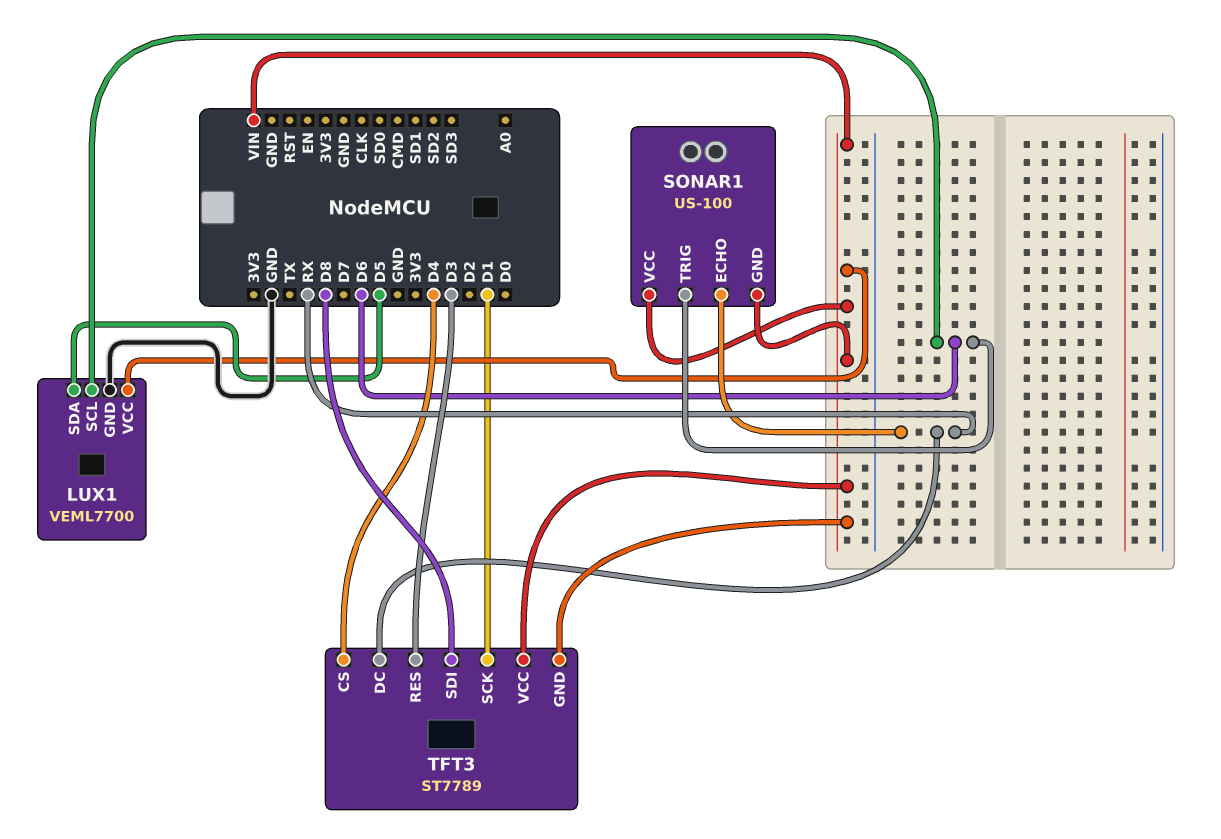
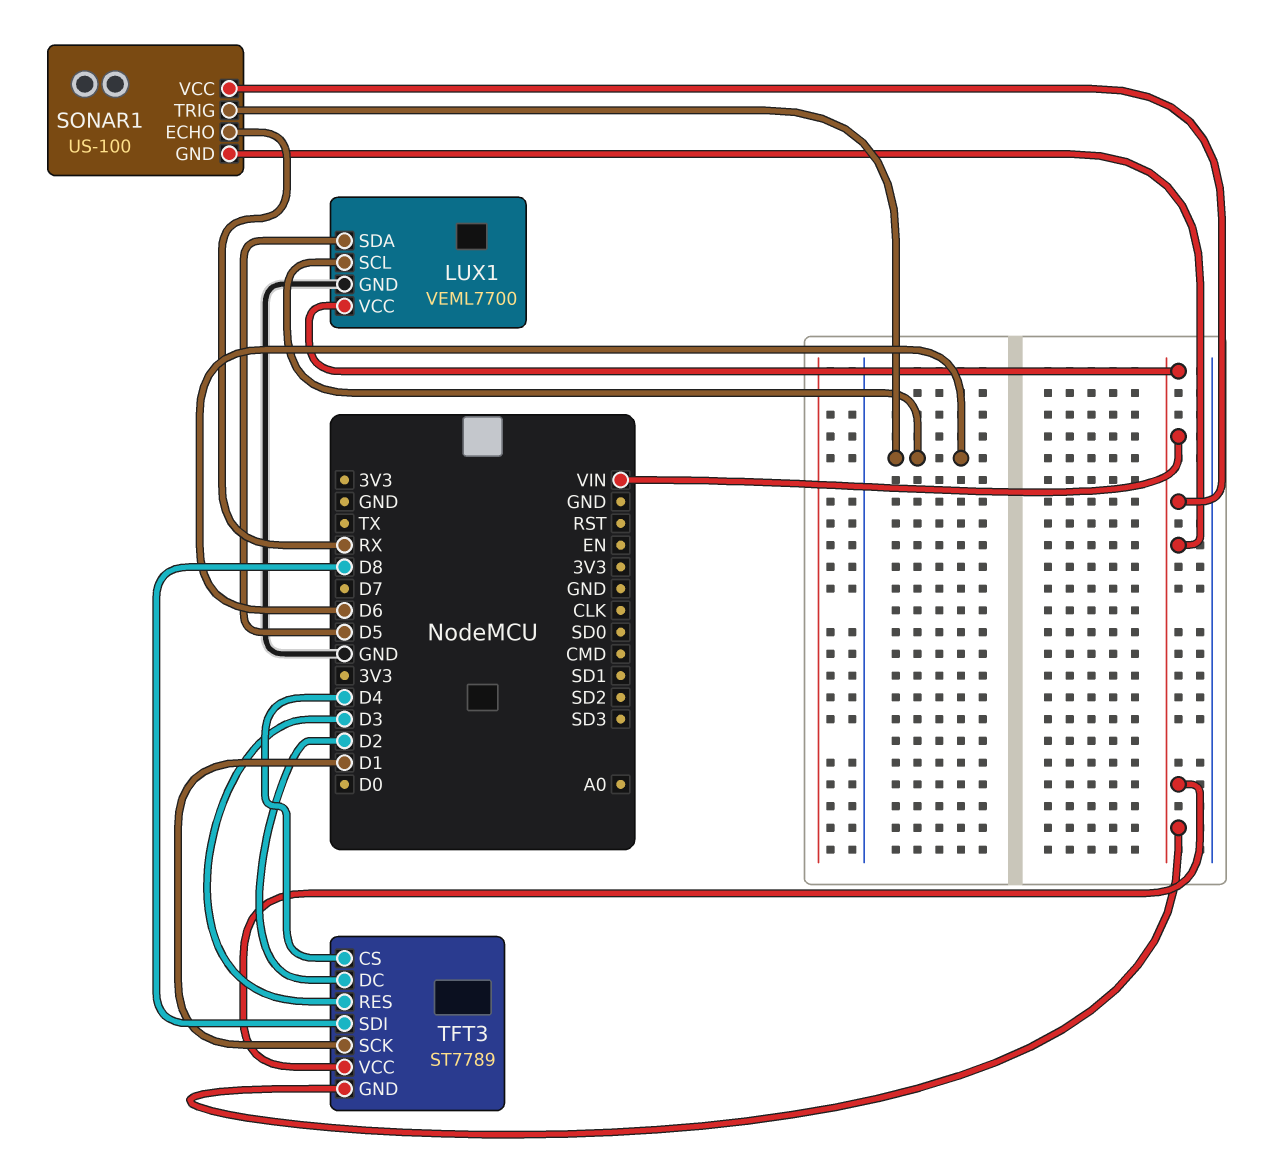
TFT3 pin DC: RX -> D2

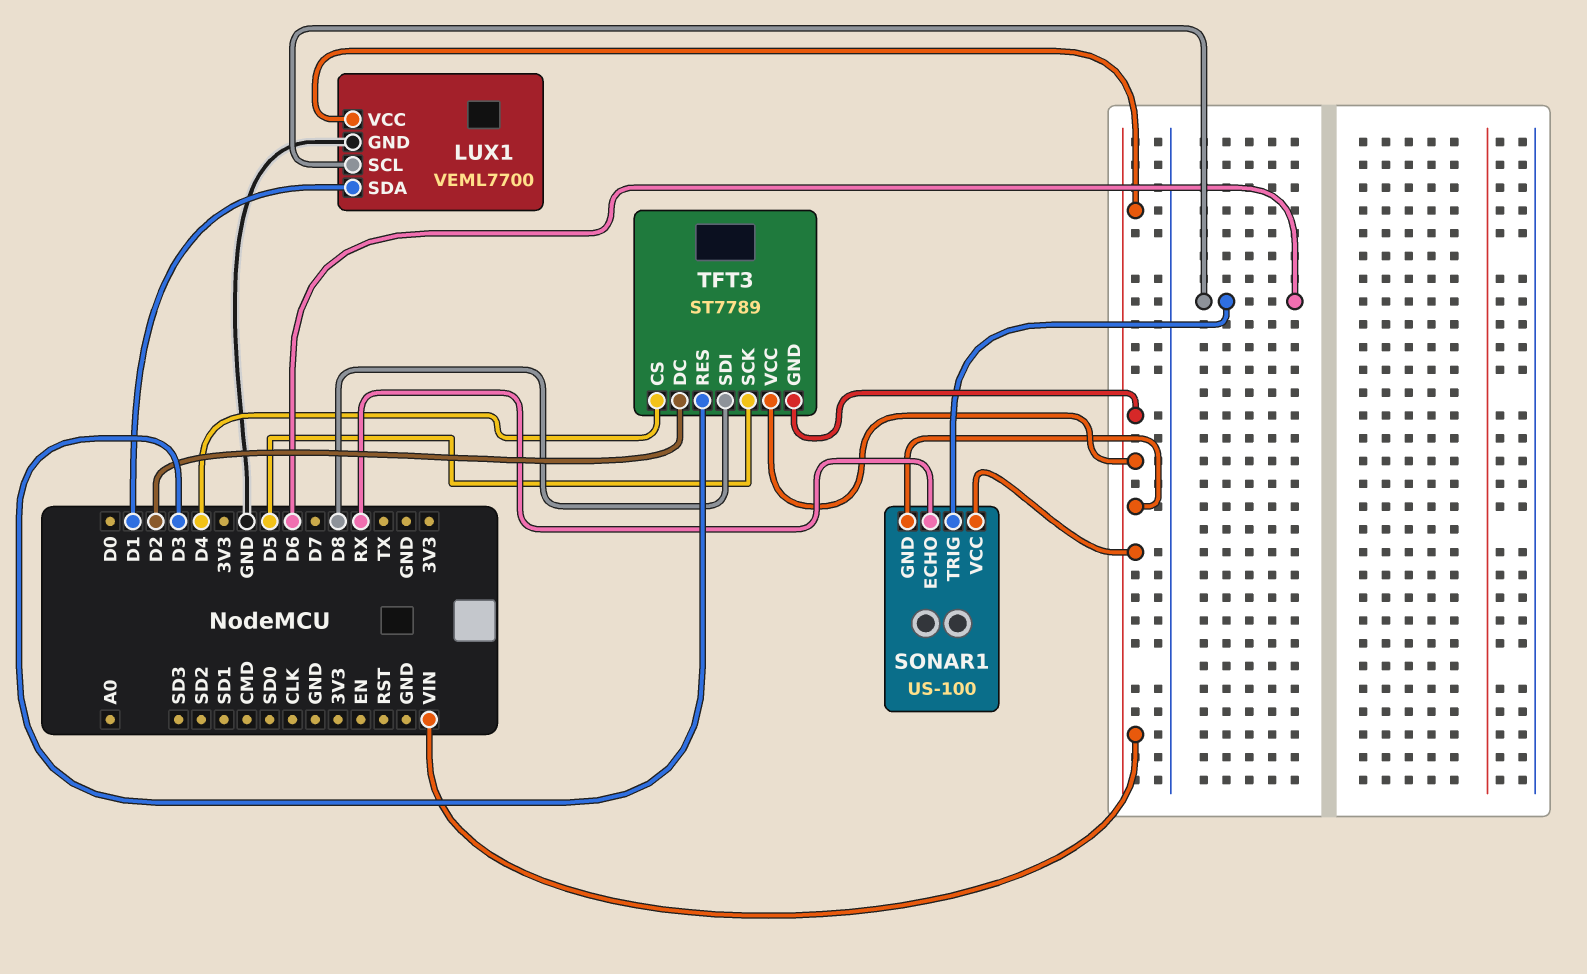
LUX1 pin SDA: D5 -> D1
TFT3 pin SCK: D1 -> D5

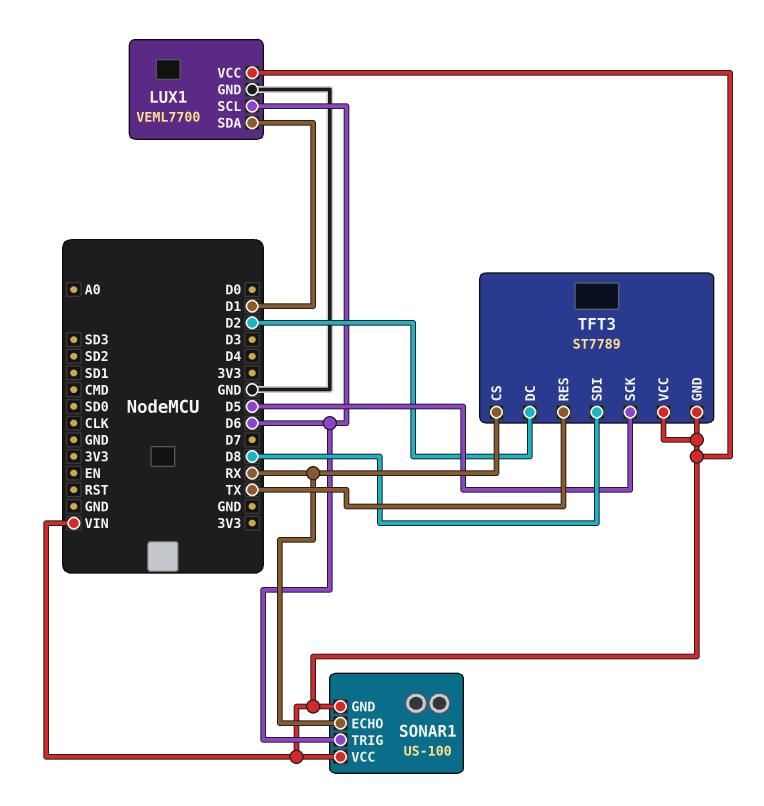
TFT3 pin CS: D4 -> RX
TFT3 pin RES: D3 -> TX

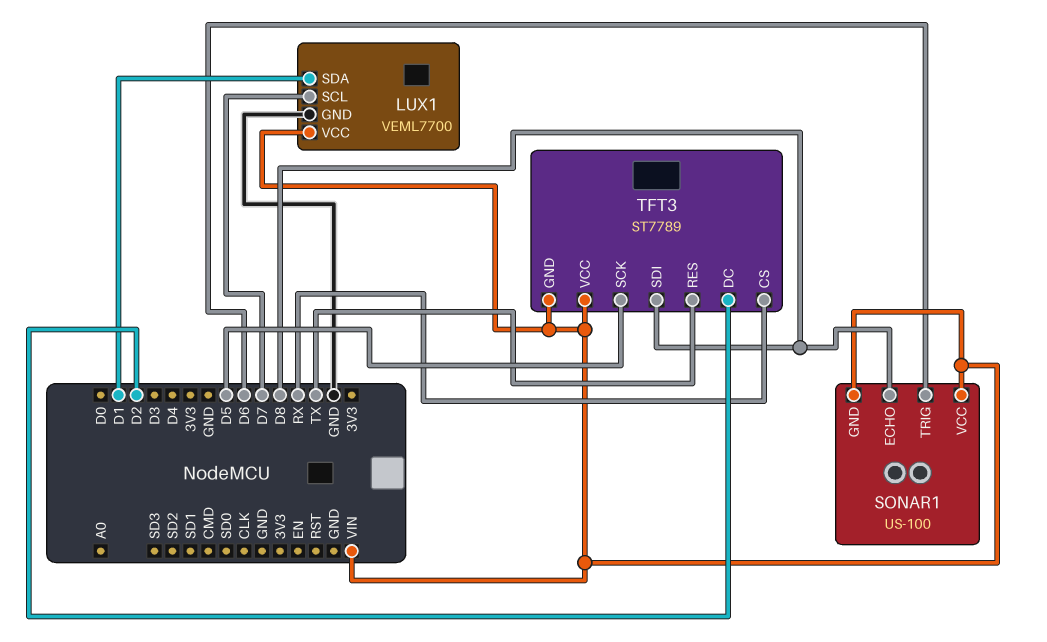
LUX1 pin SCL: D6 -> D7
SONAR1 pin ECHO: RX -> D8

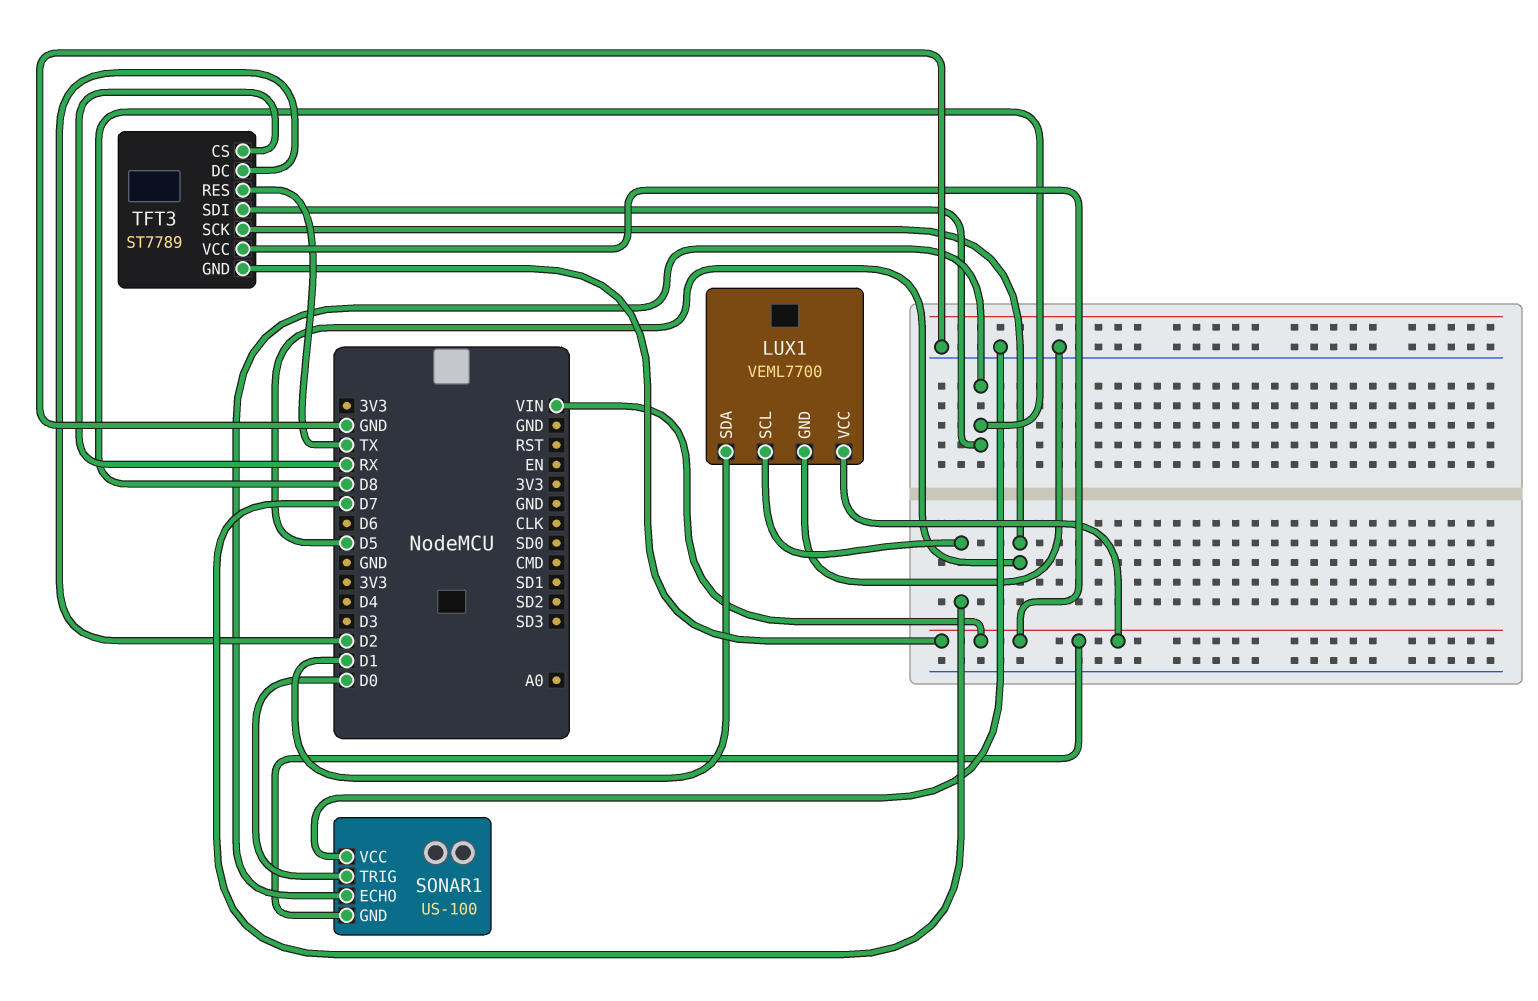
SONAR1 pin TRIG: D6 -> D0
SONAR1 pin VCC: VIN -> GND

